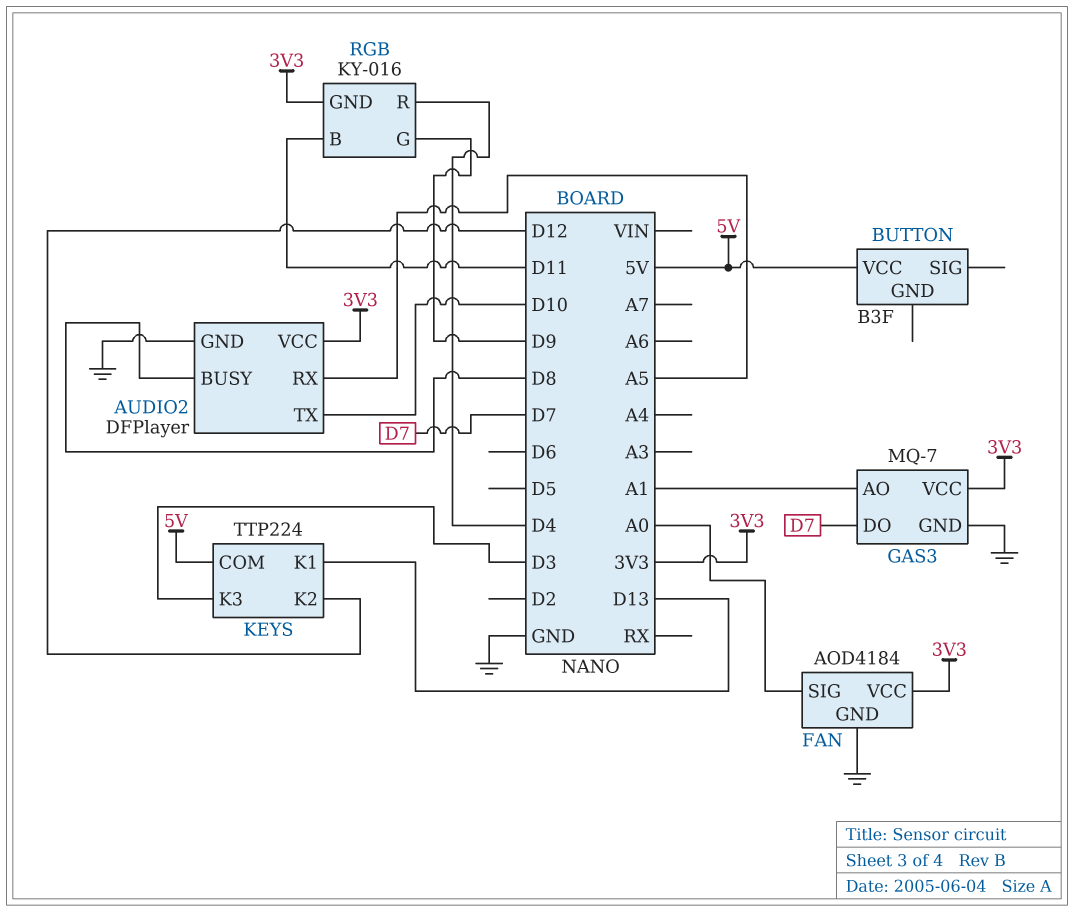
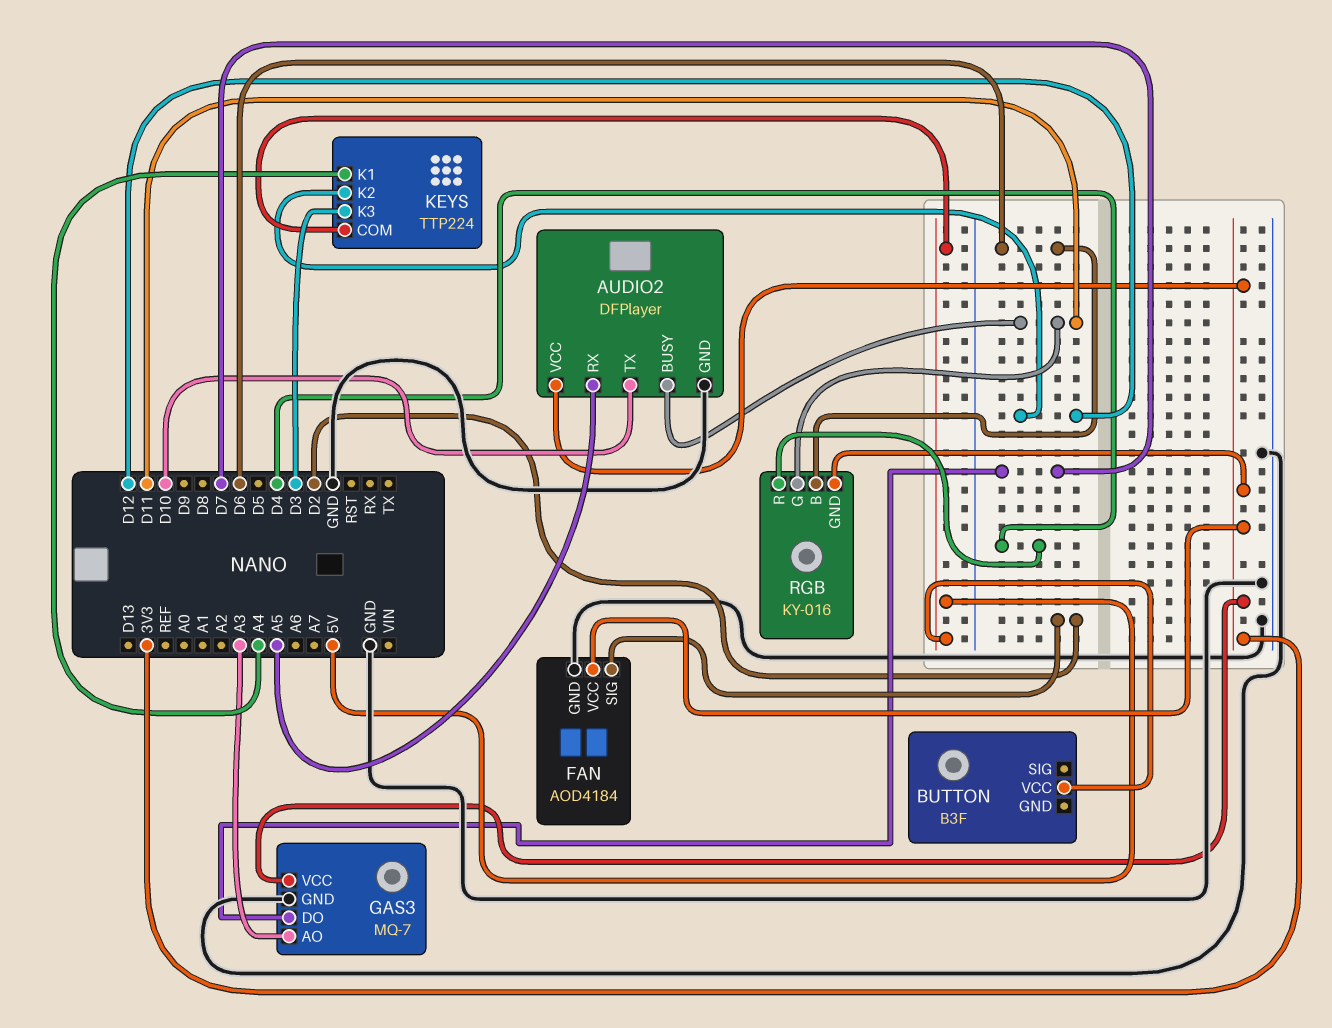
AUDIO2 pin BUSY: D8 -> D11
FAN pin SIG: A0 -> D2
GAS3 pin AO: A1 -> A3
KEYS pin K1: D13 -> A4
RGB pin B: D11 -> D6
RGB pin G: D9 -> D11

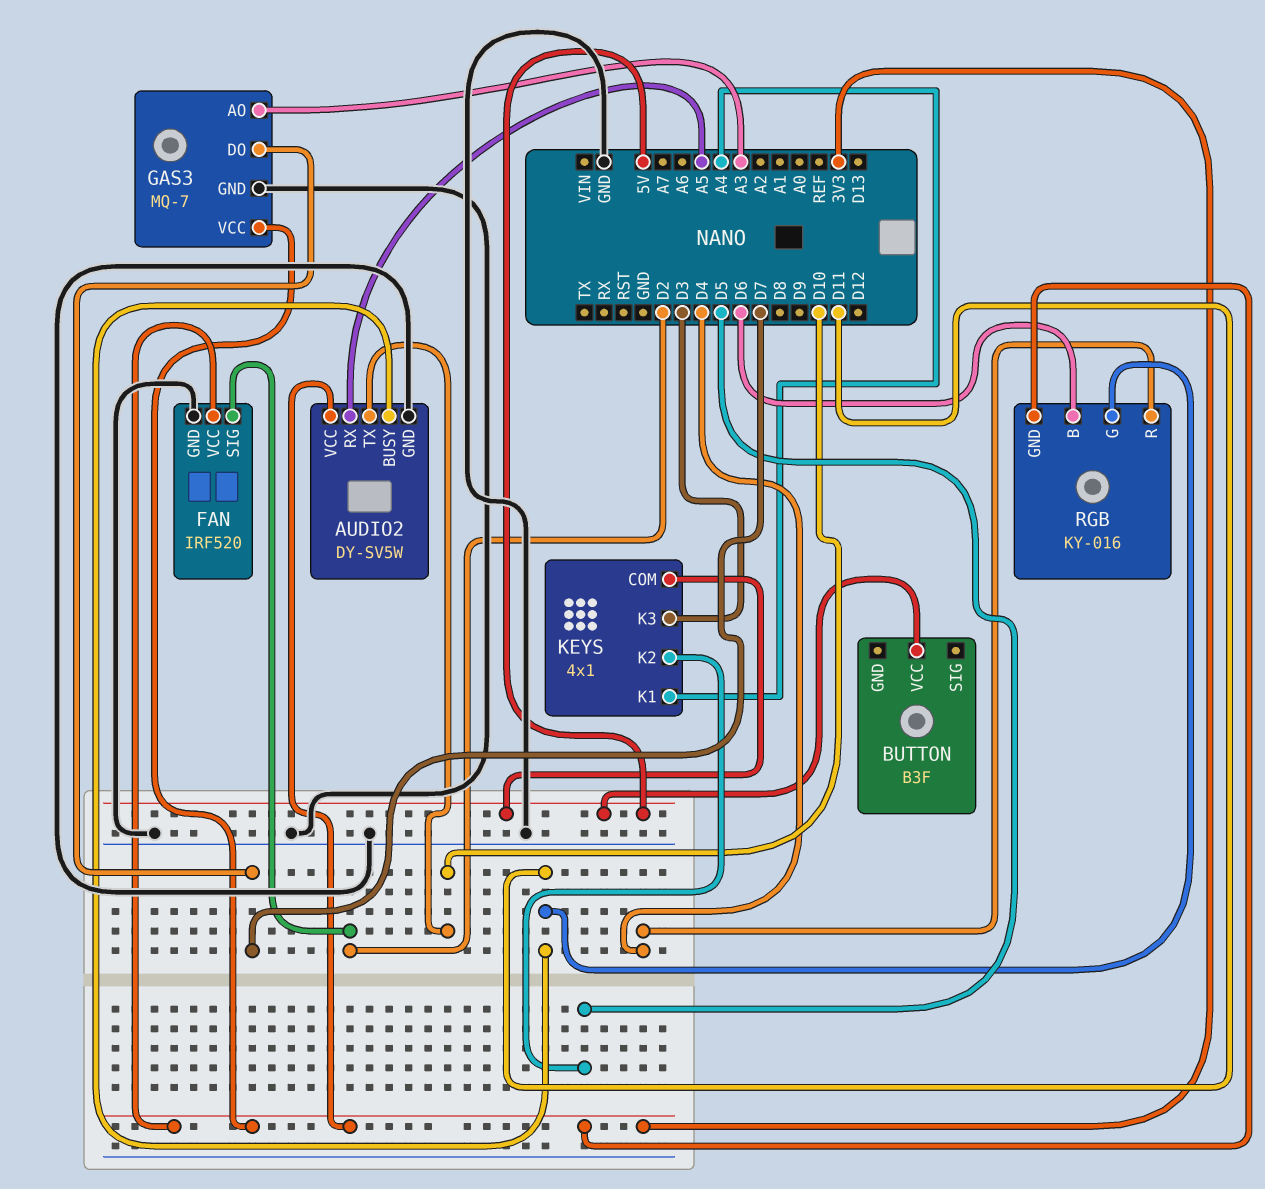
AUDIO2: DFPlayer -> DY-SV5W
FAN: AOD4184 -> IRF520
KEYS: TTP224 -> 4x1
KEYS pin K2: D12 -> D5

